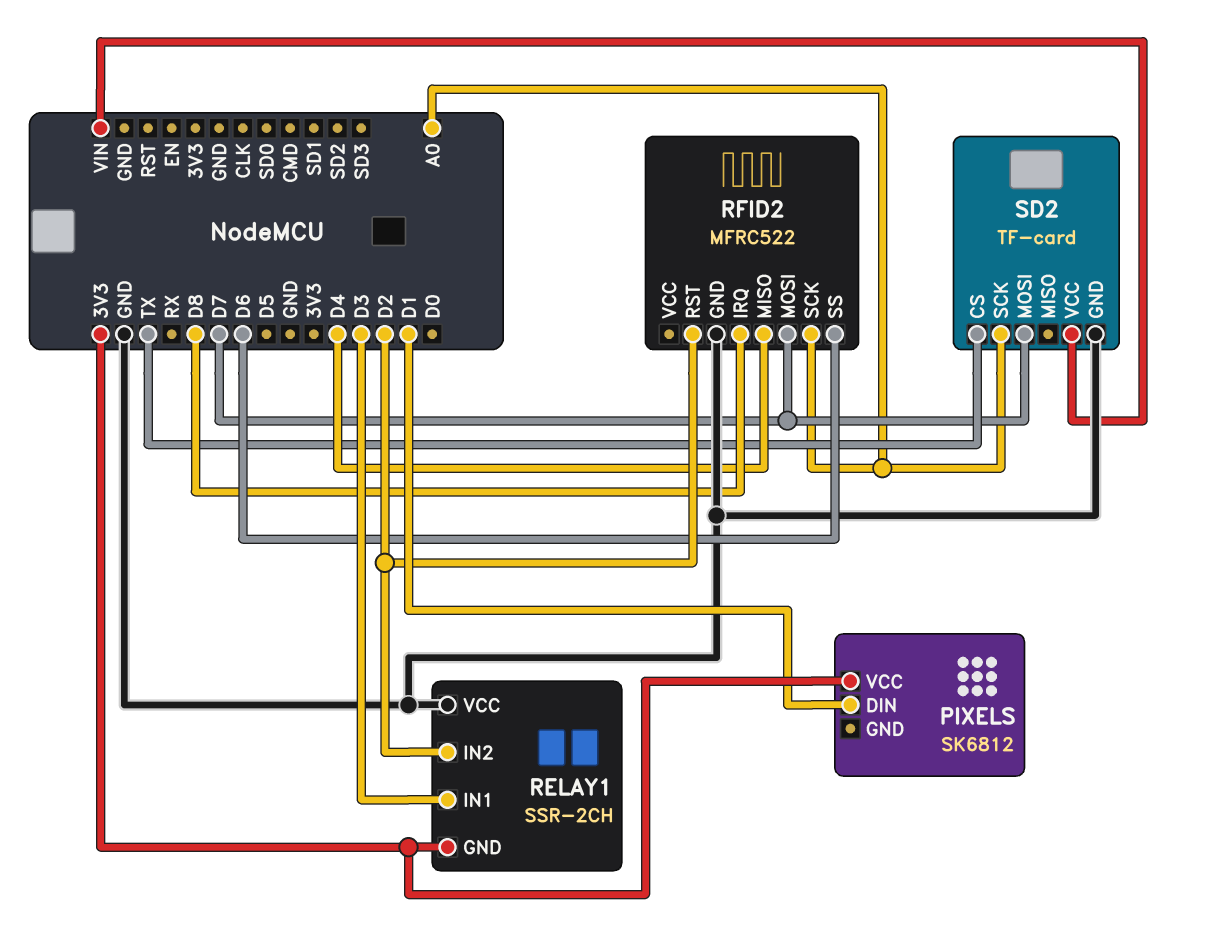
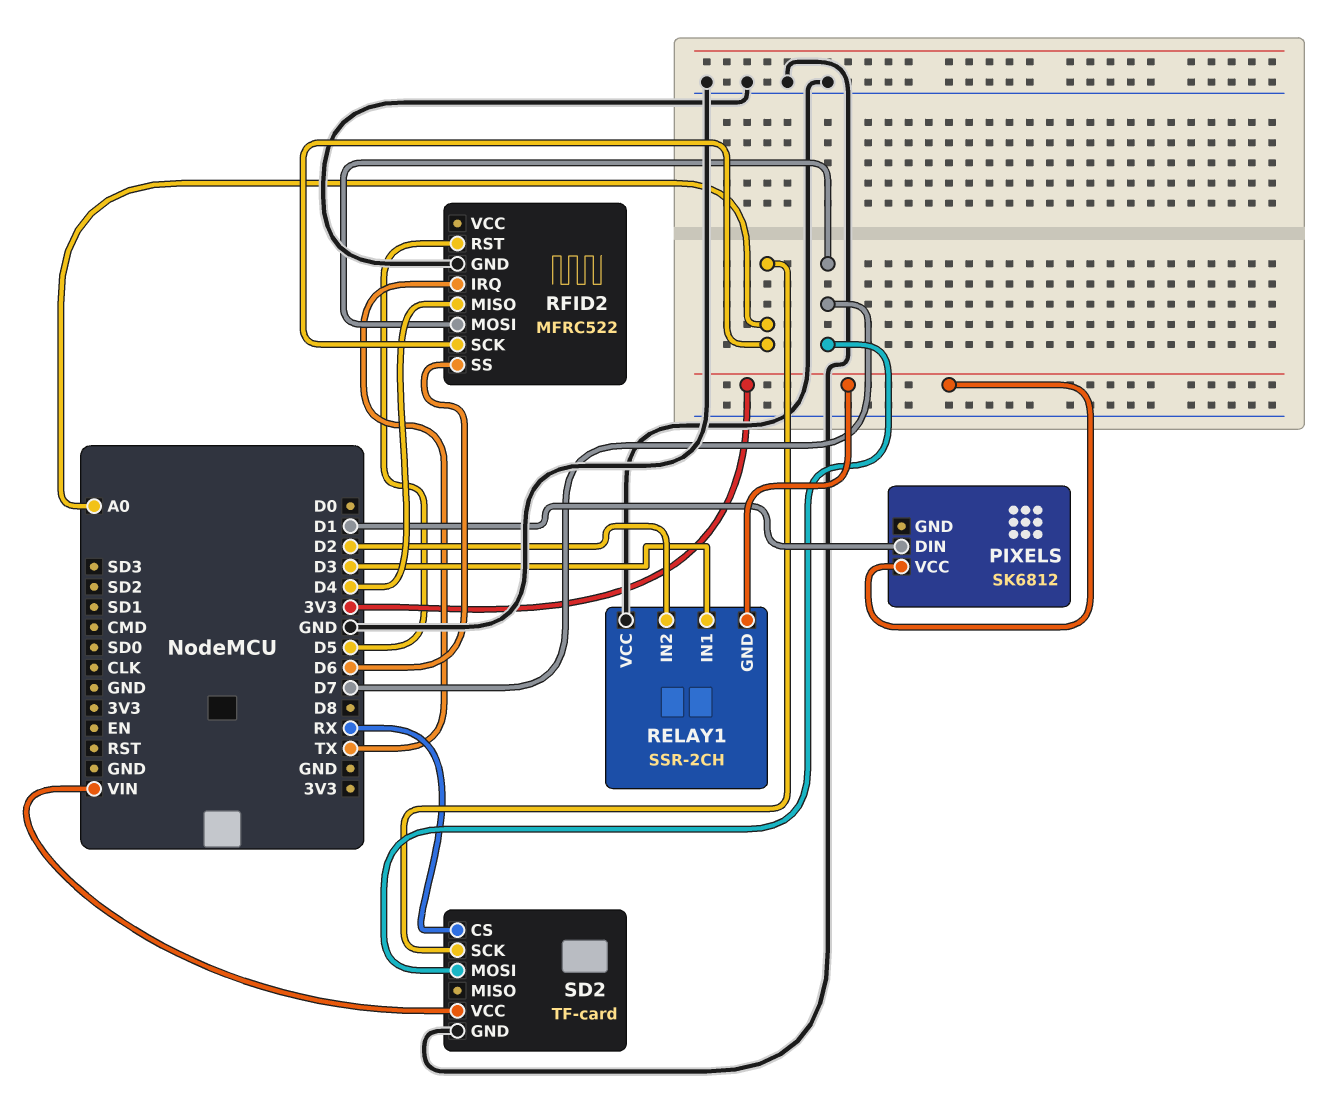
RFID2 pin IRQ: D8 -> TX
RFID2 pin RST: D2 -> D5
SD2 pin CS: TX -> RX

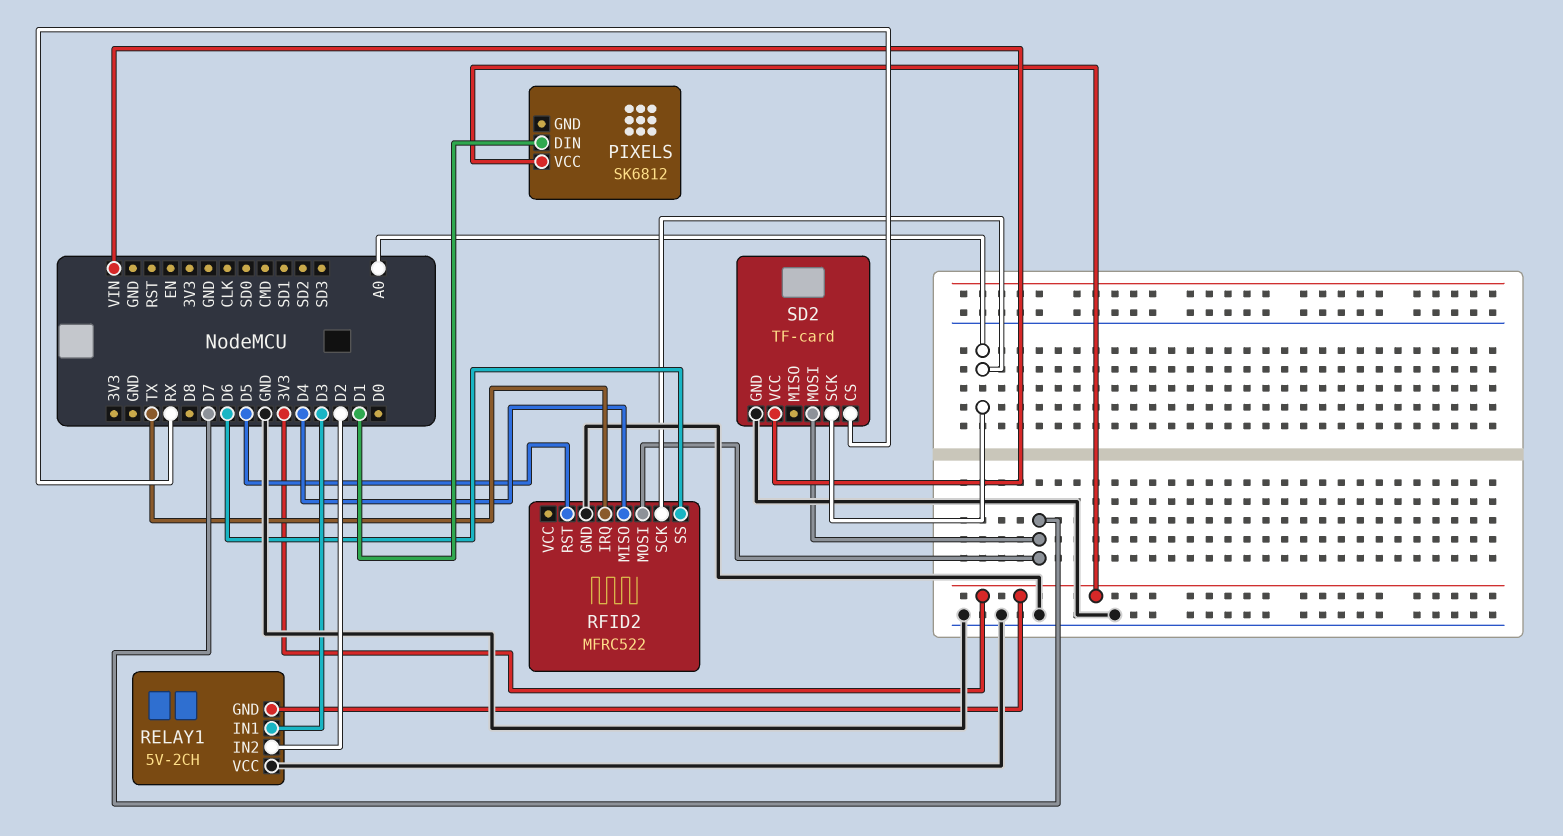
RELAY1: SSR-2CH -> 5V-2CH

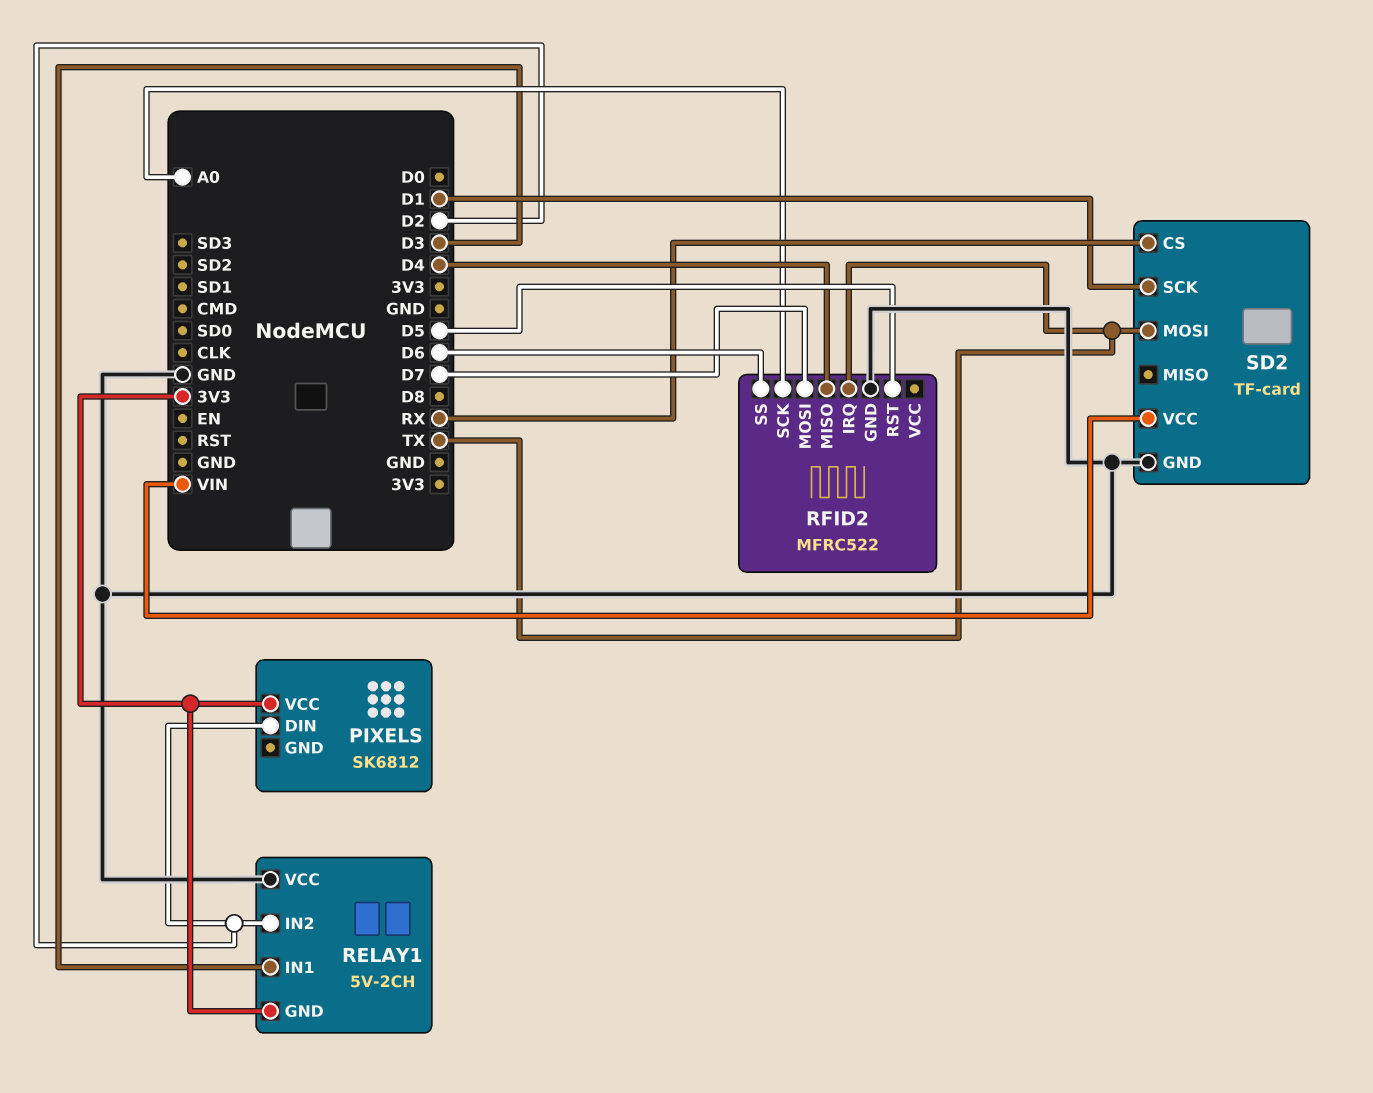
PIXELS pin DIN: D1 -> D2
SD2 pin MOSI: D7 -> TX
SD2 pin SCK: A0 -> D1

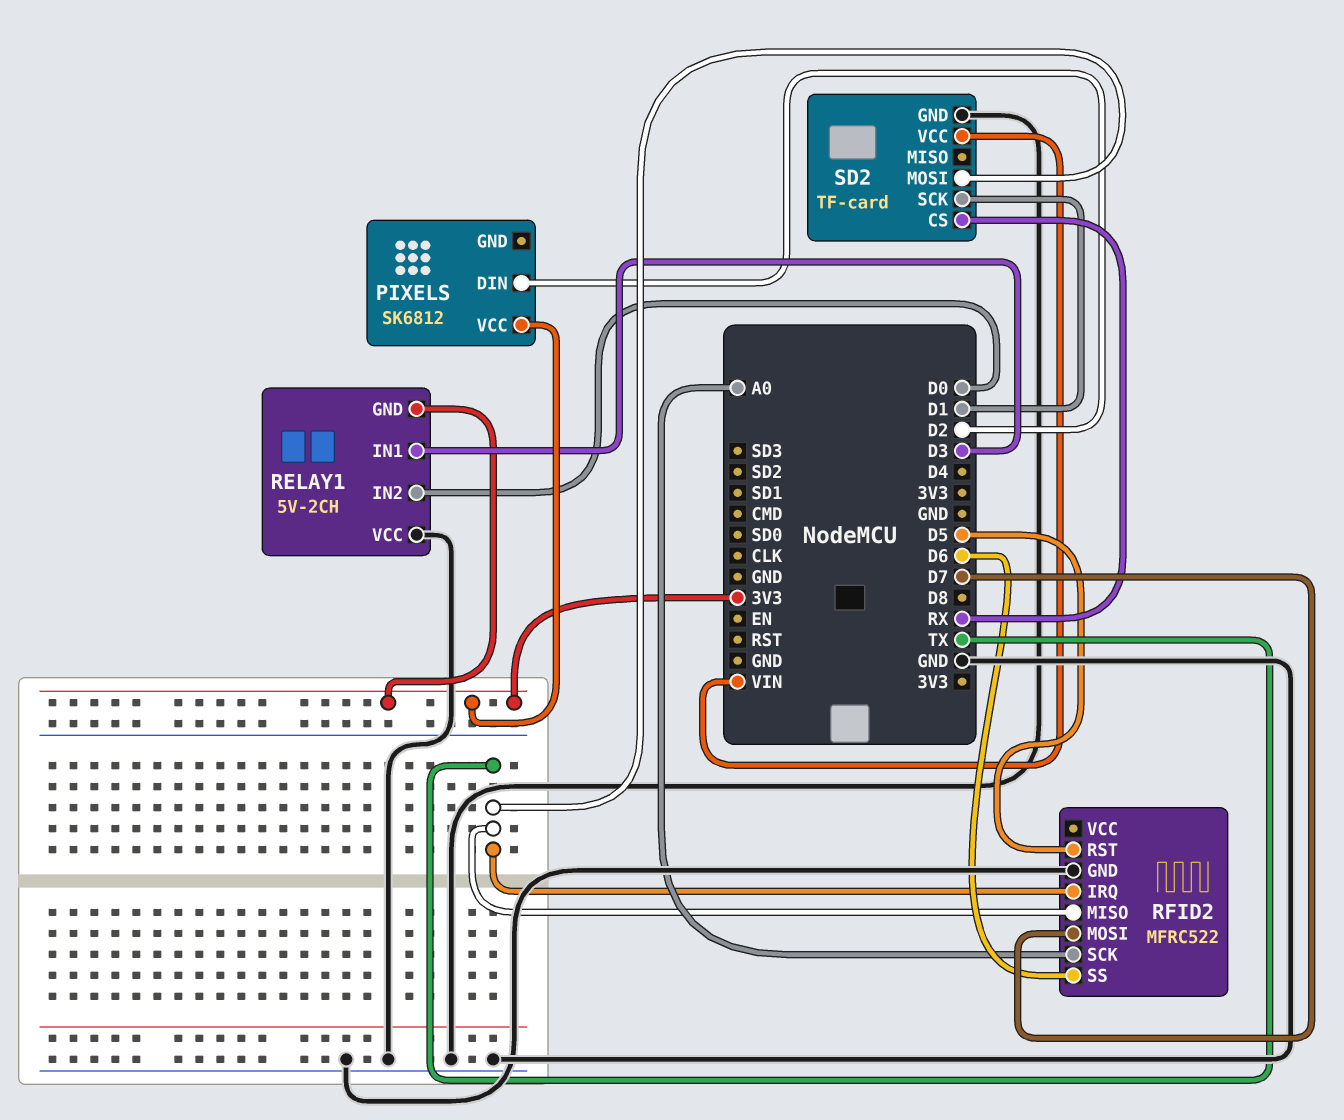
RELAY1 pin IN2: D2 -> D0
RFID2 pin MISO: D4 -> TX

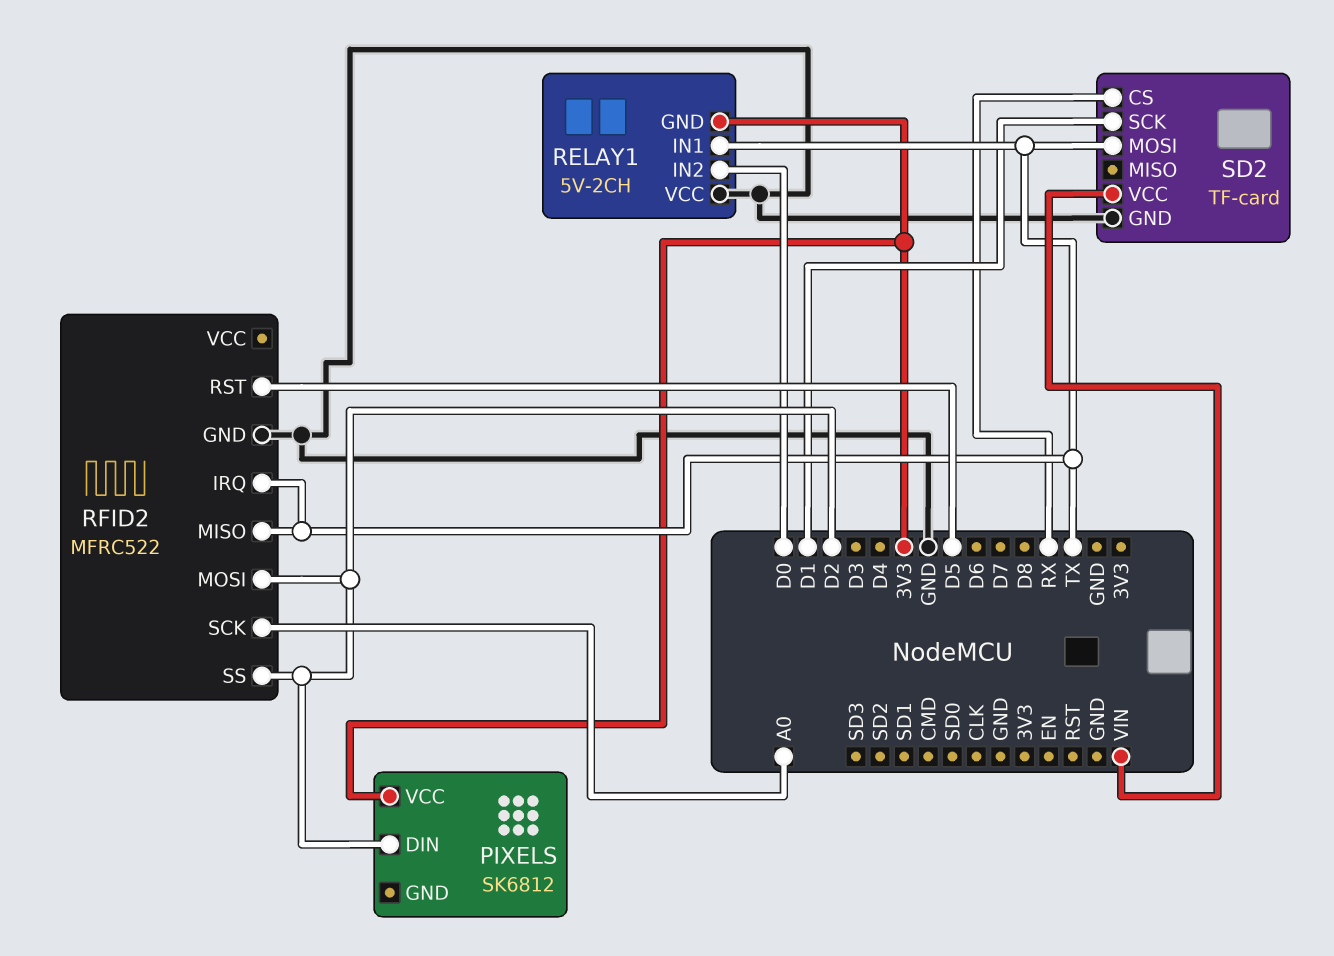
RELAY1 pin IN1: D3 -> TX
RFID2 pin MOSI: D7 -> D2
RFID2 pin SS: D6 -> D2

